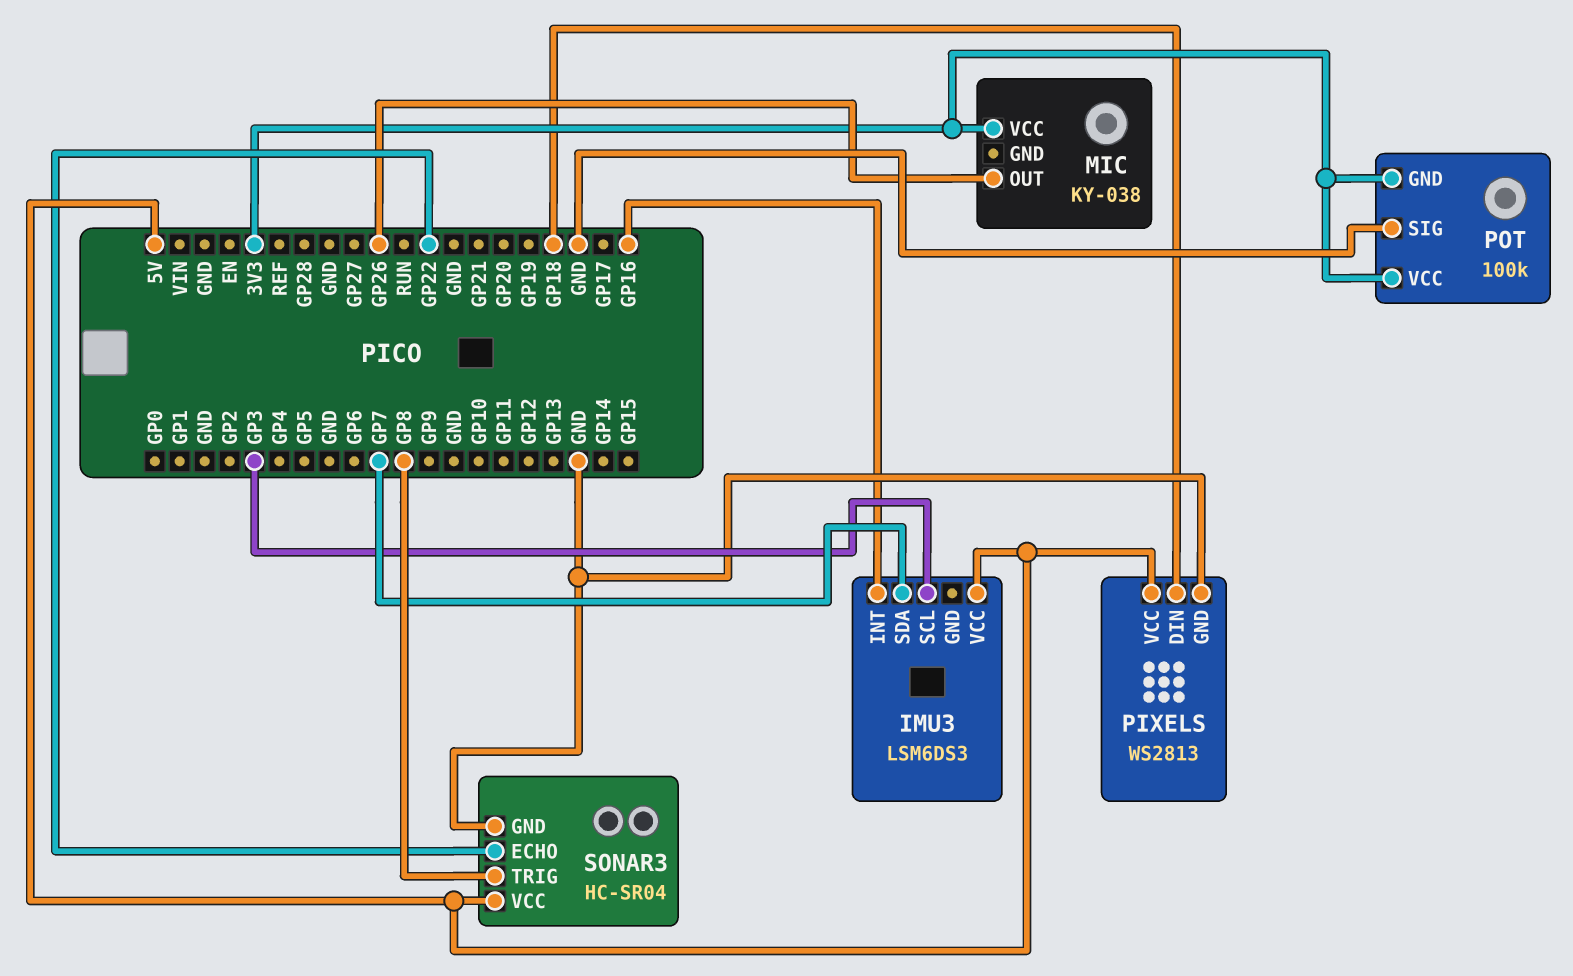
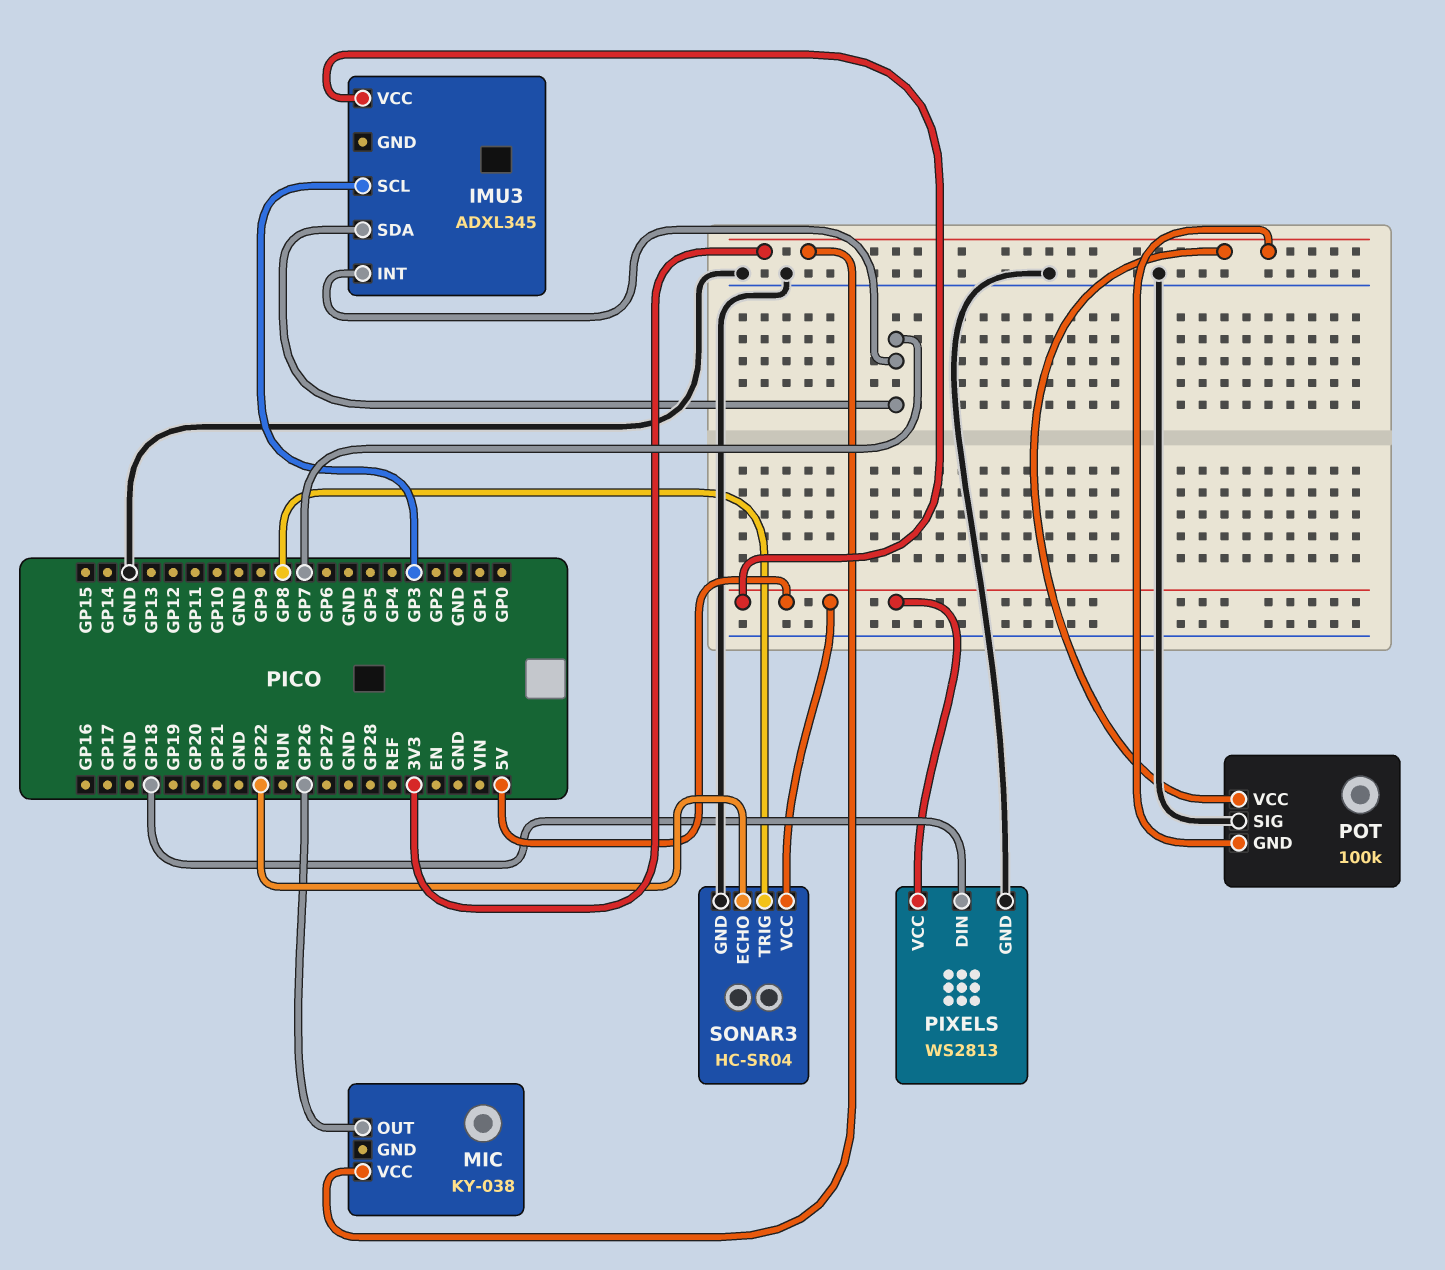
IMU3: LSM6DS3 -> ADXL345
IMU3 pin INT: GP16 -> GP7

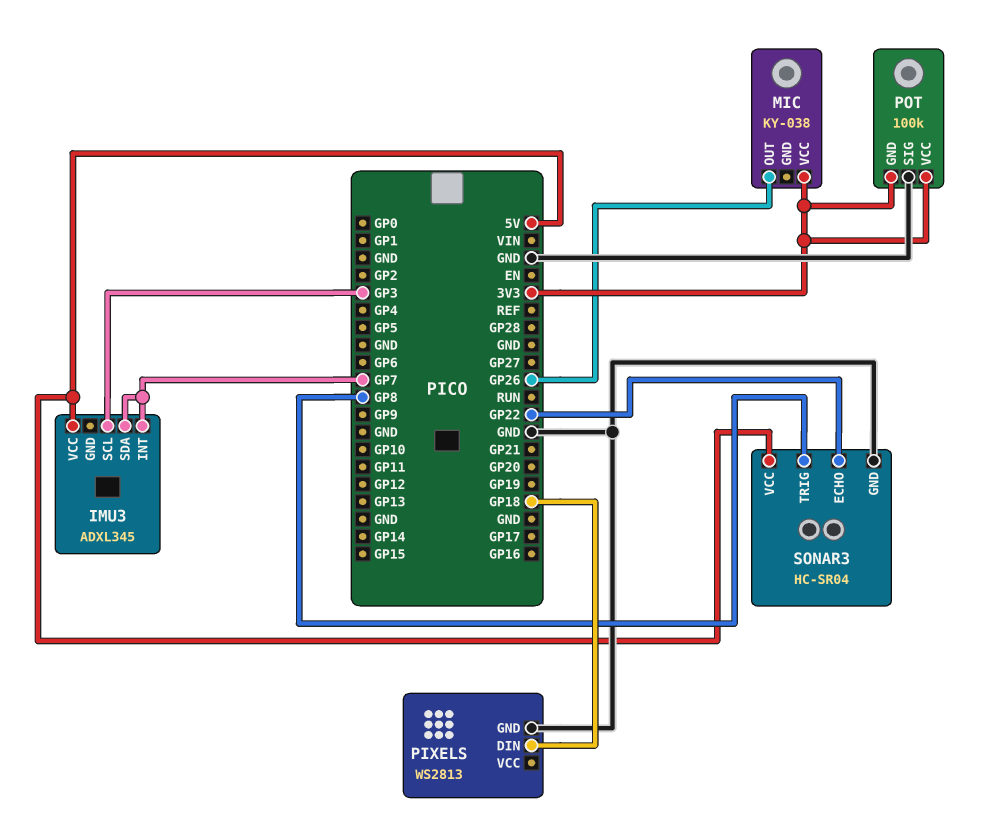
PIXELS pin VCC: 5V -> none

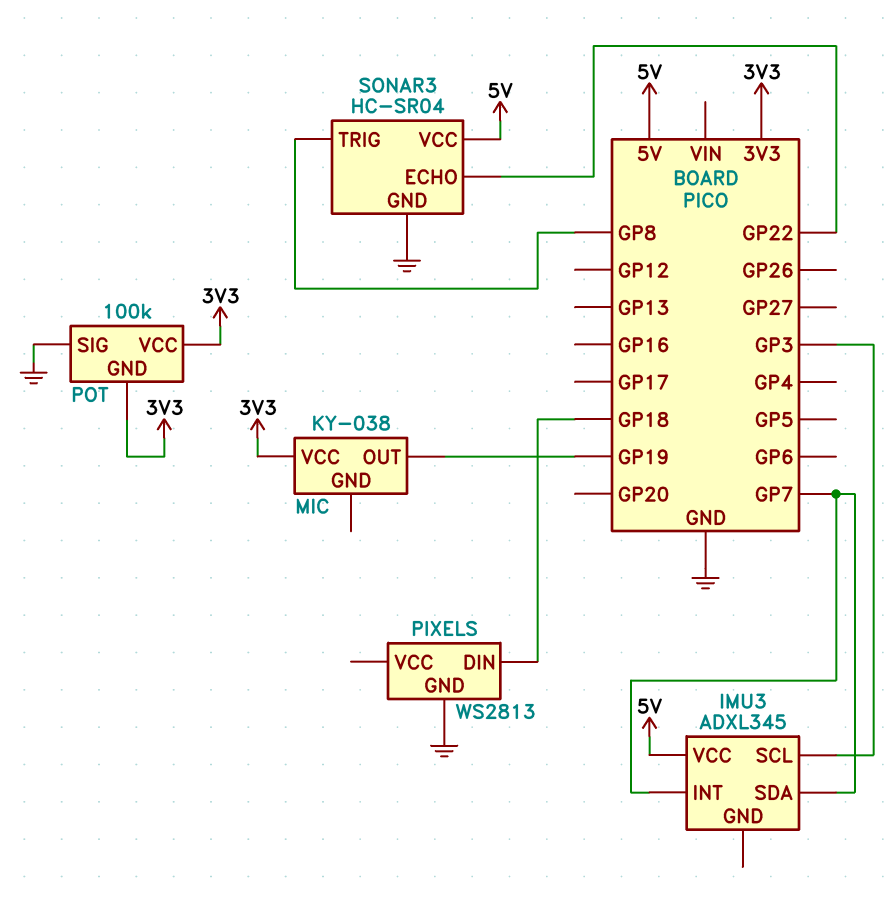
MIC pin OUT: GP26 -> GP19

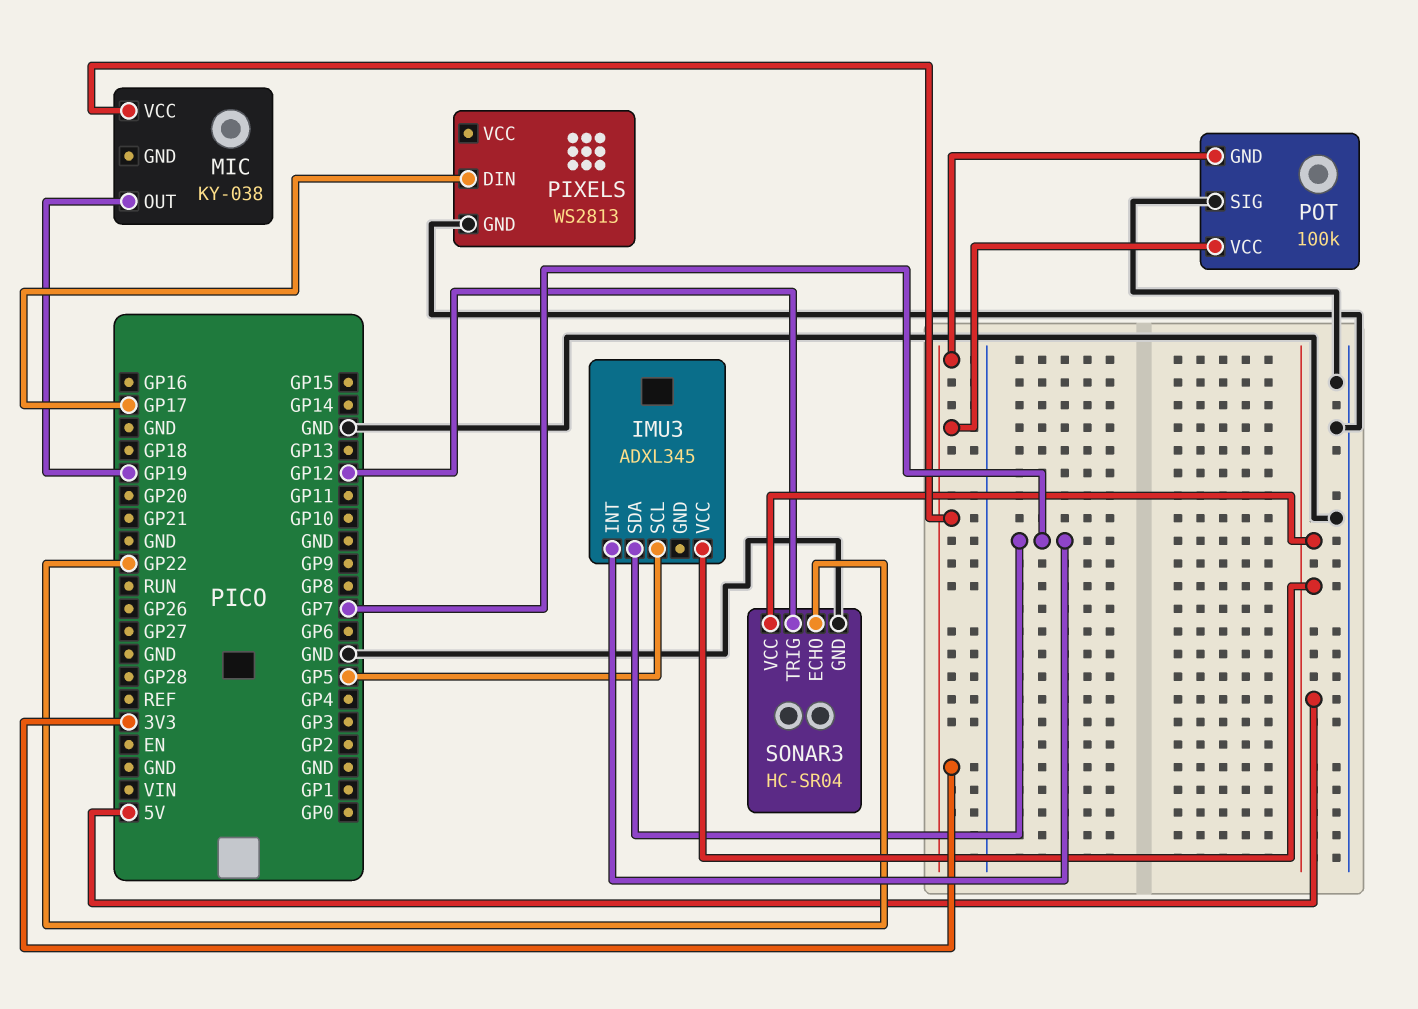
IMU3 pin SCL: GP3 -> GP5
PIXELS pin DIN: GP18 -> GP17
SONAR3 pin TRIG: GP8 -> GP12

